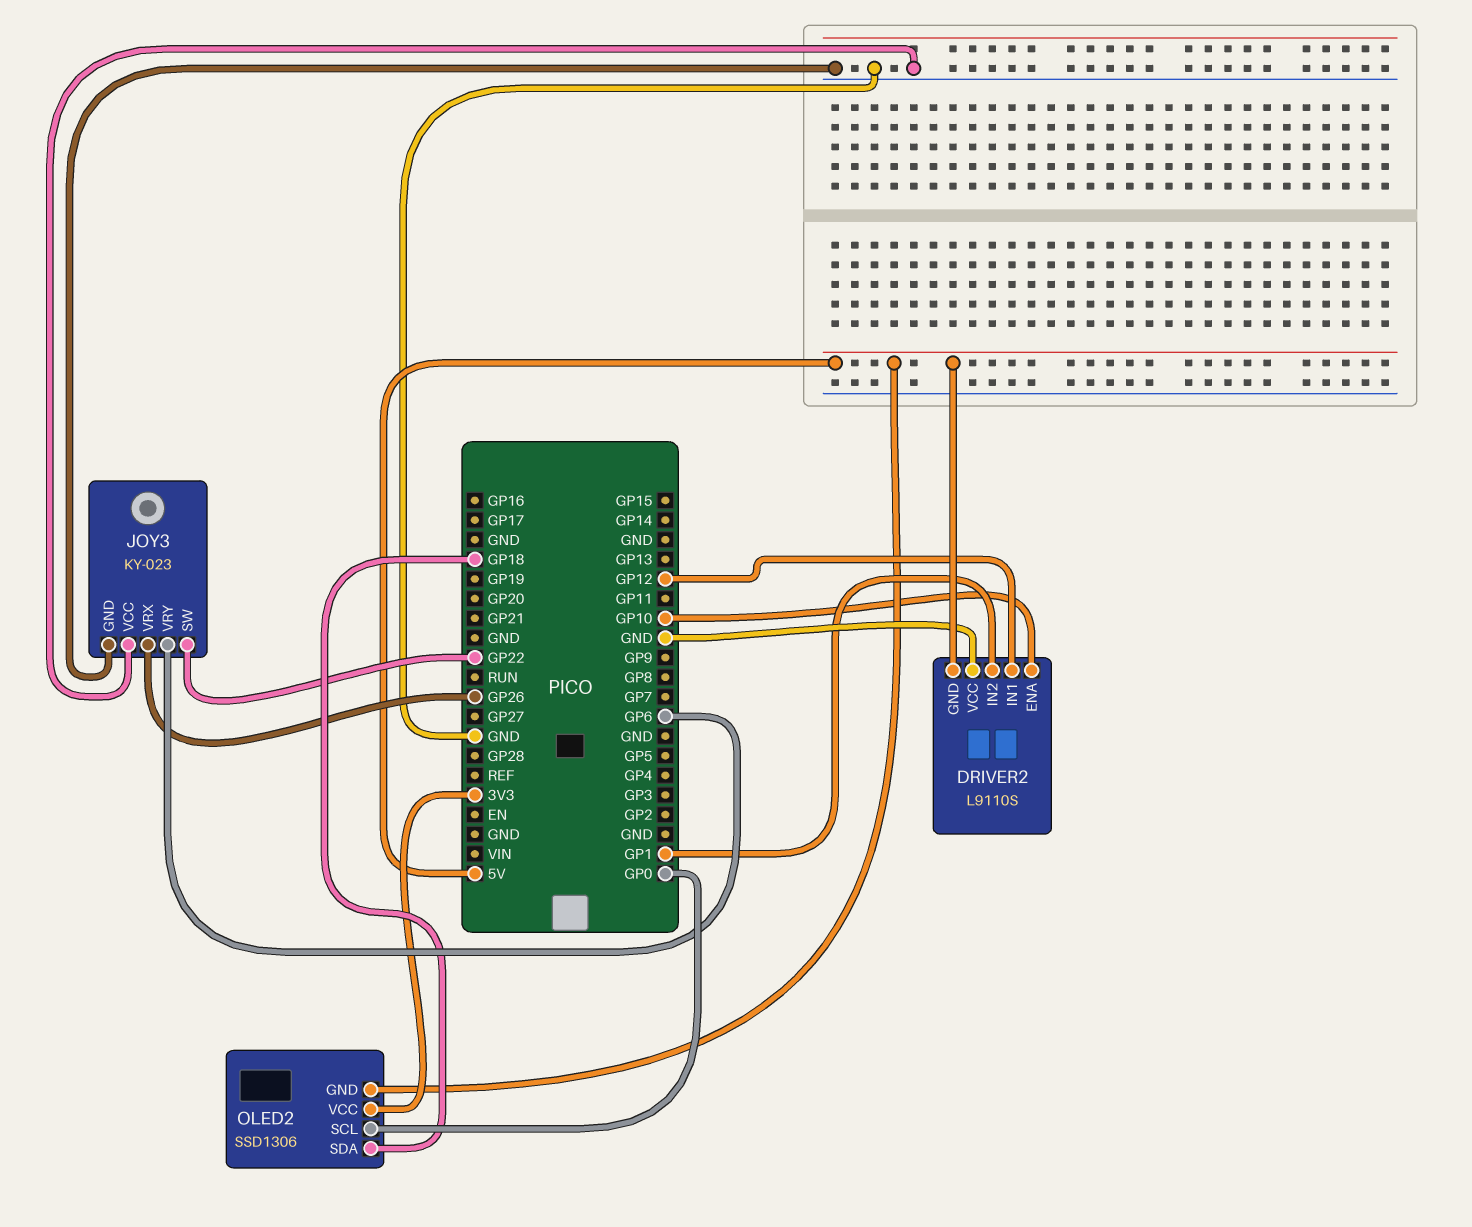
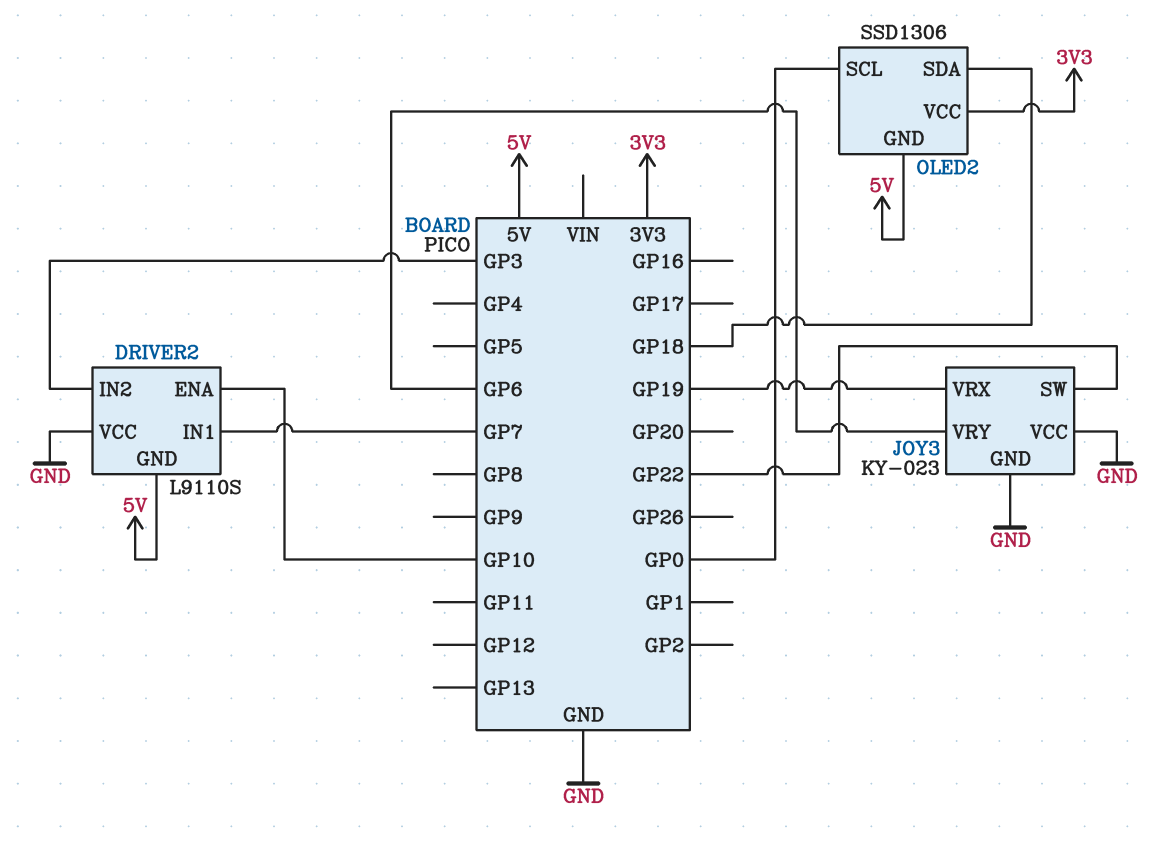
DRIVER2 pin IN1: GP12 -> GP7
DRIVER2 pin IN2: GP1 -> GP3
JOY3 pin VRX: GP26 -> GP19

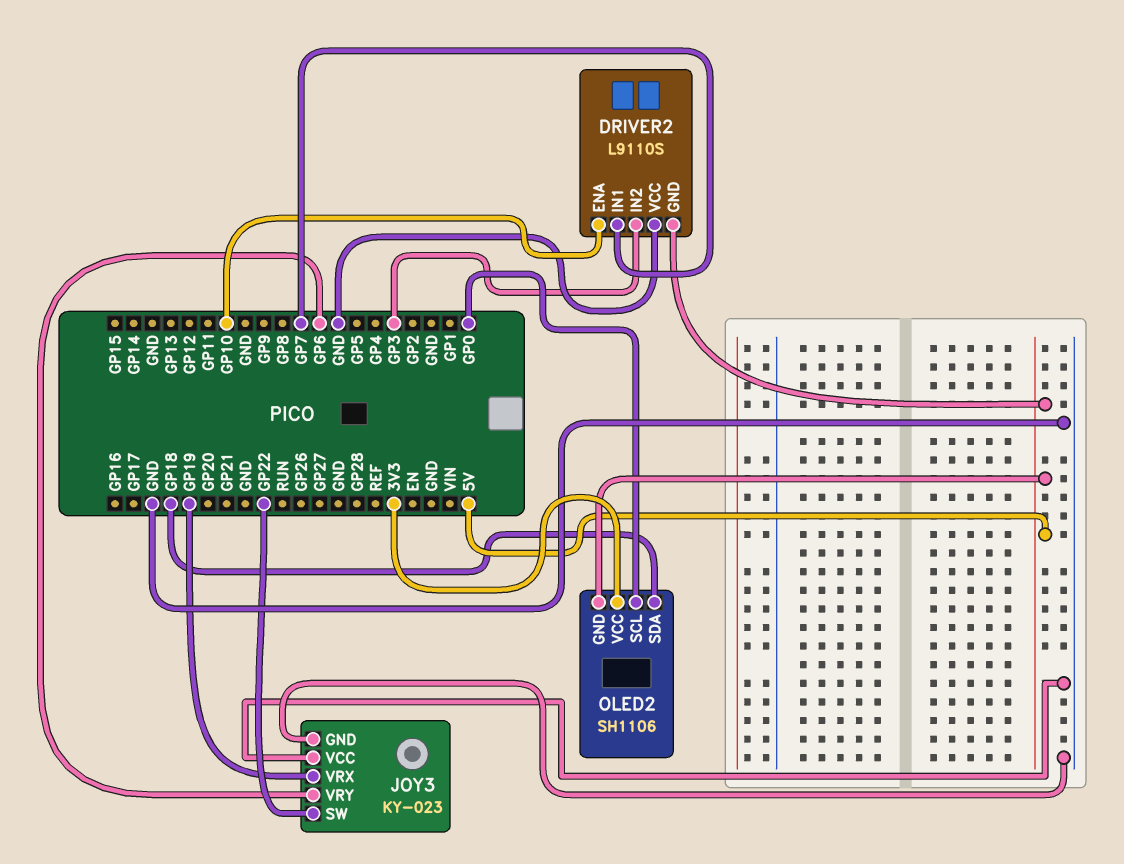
OLED2: SSD1306 -> SH1106

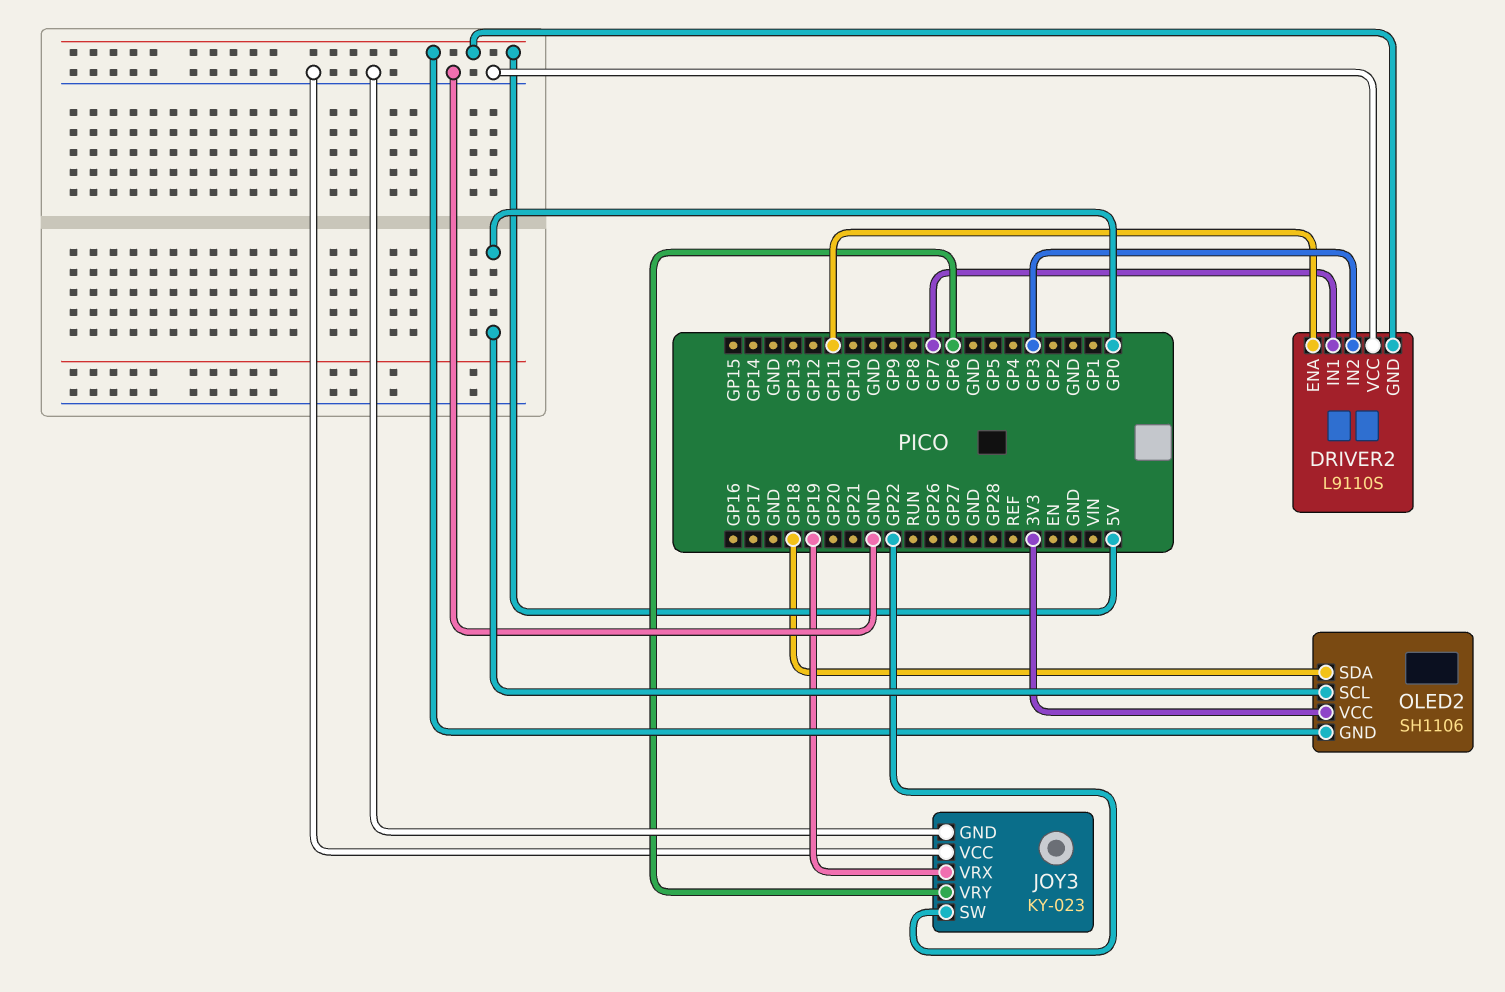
DRIVER2 pin ENA: GP10 -> GP11

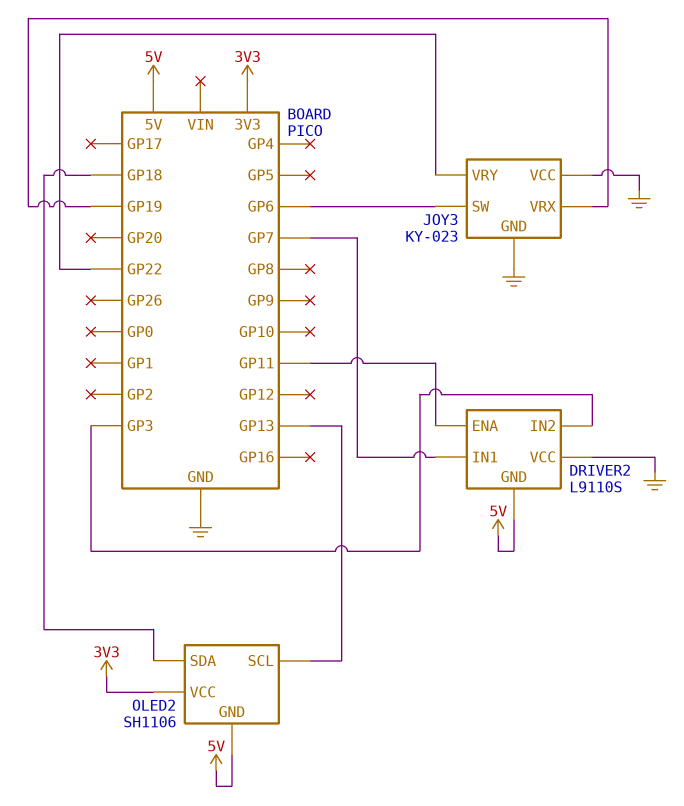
JOY3 pin SW: GP22 -> GP6
JOY3 pin VRY: GP6 -> GP22
OLED2 pin SCL: GP0 -> GP13

